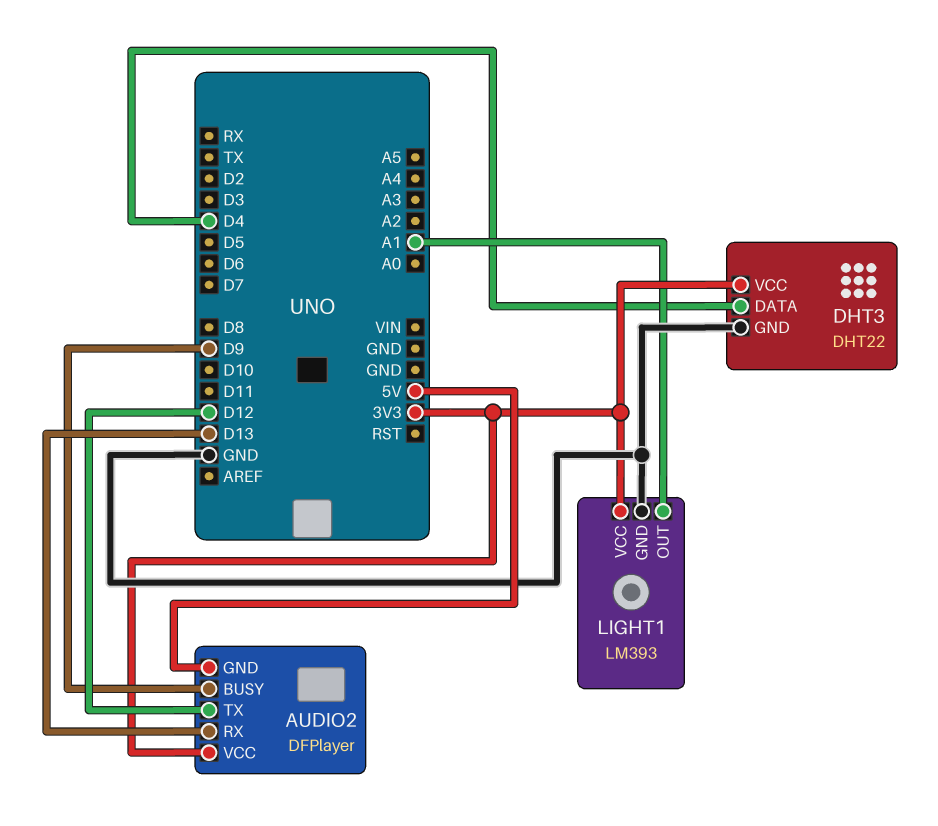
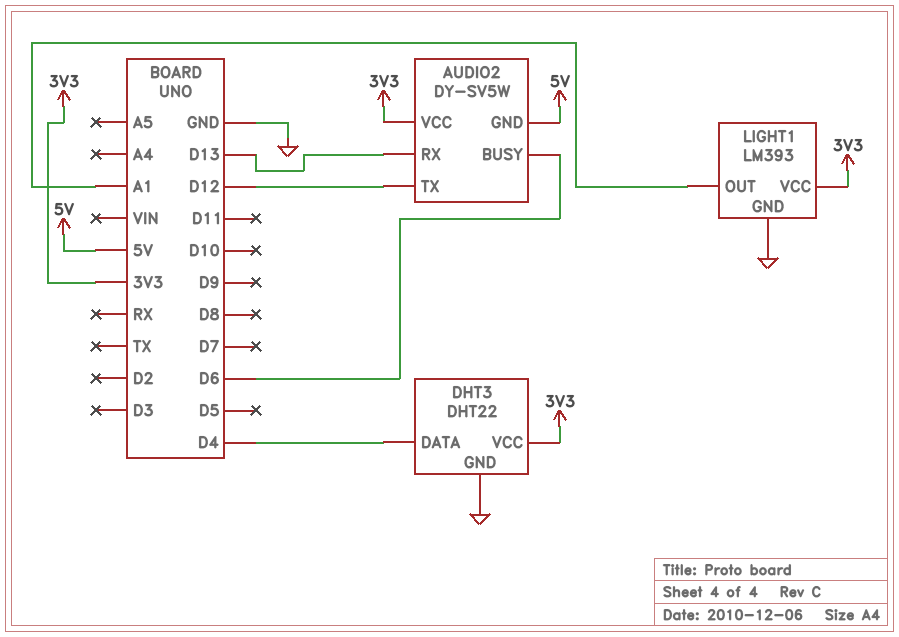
AUDIO2: DFPlayer -> DY-SV5W
AUDIO2 pin BUSY: D9 -> D6

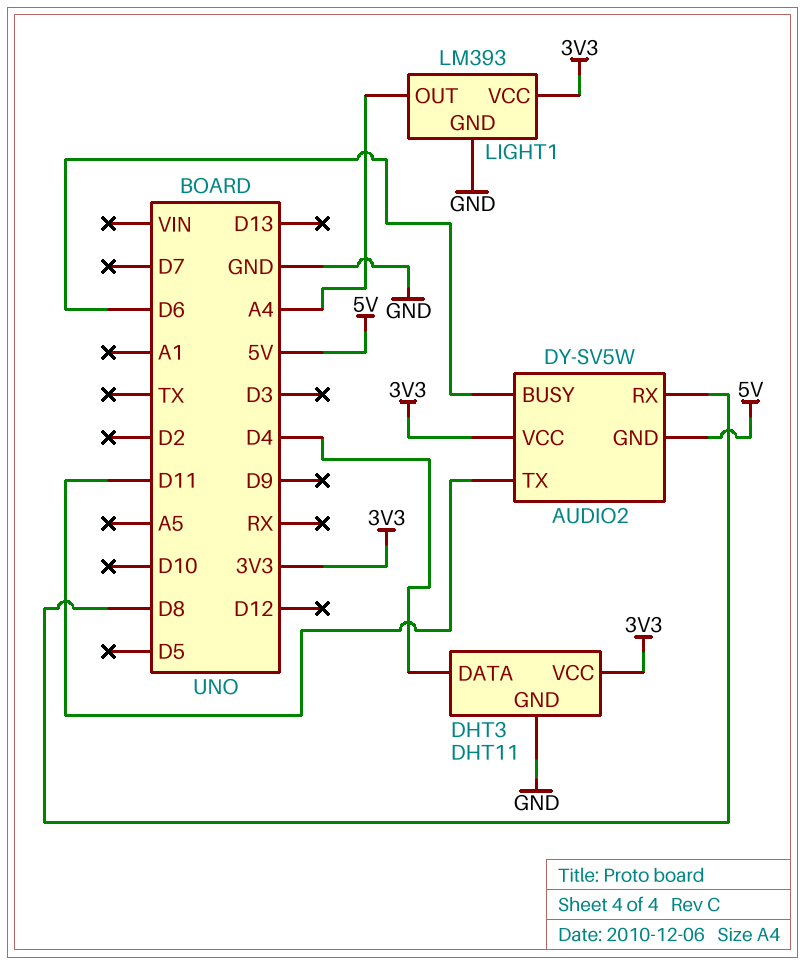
AUDIO2 pin RX: D13 -> D8
AUDIO2 pin TX: D12 -> D11
DHT3: DHT22 -> DHT11
LIGHT1 pin OUT: A1 -> A4

